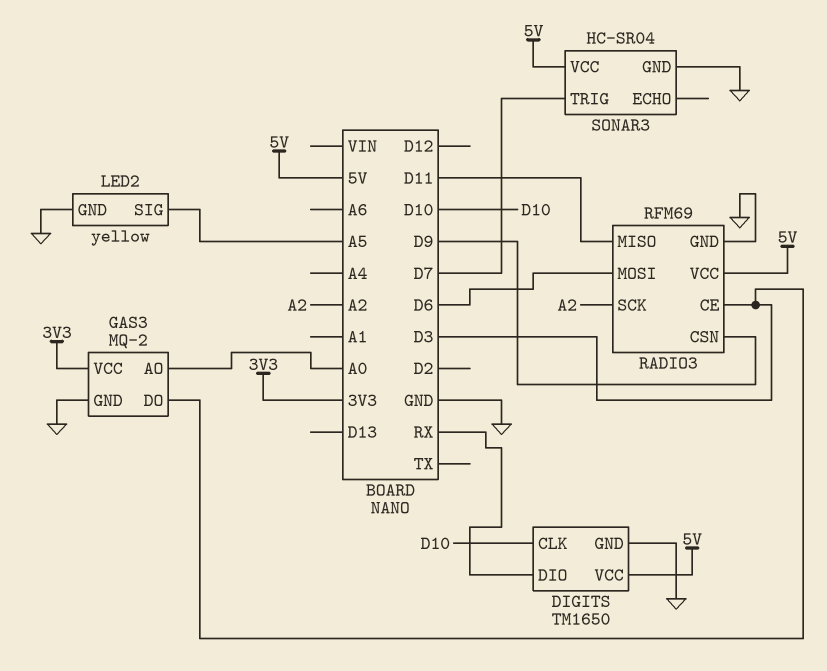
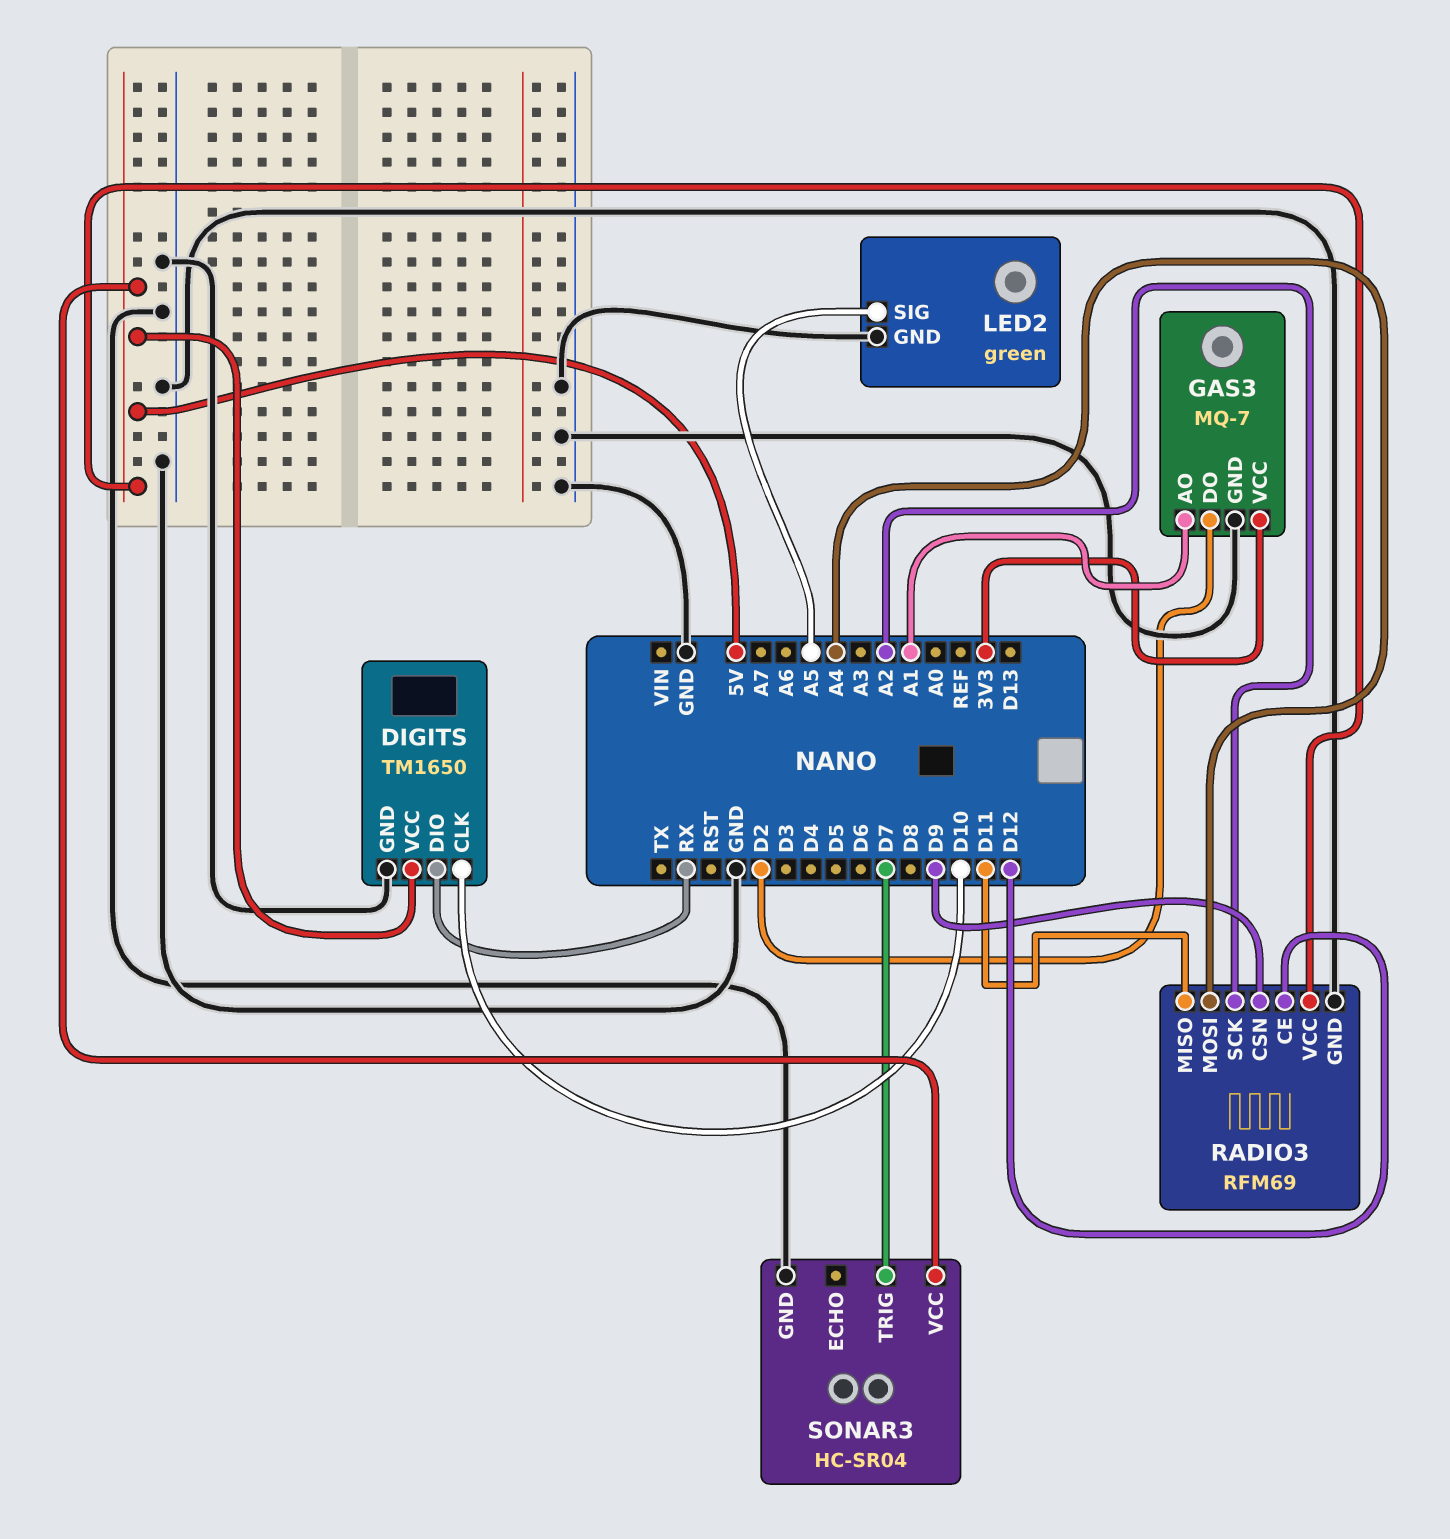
GAS3: MQ-2 -> MQ-7
GAS3 pin AO: A0 -> A1
GAS3 pin DO: D3 -> D2
LED2: yellow -> green
RADIO3 pin CE: D3 -> D12
RADIO3 pin MOSI: D6 -> A4

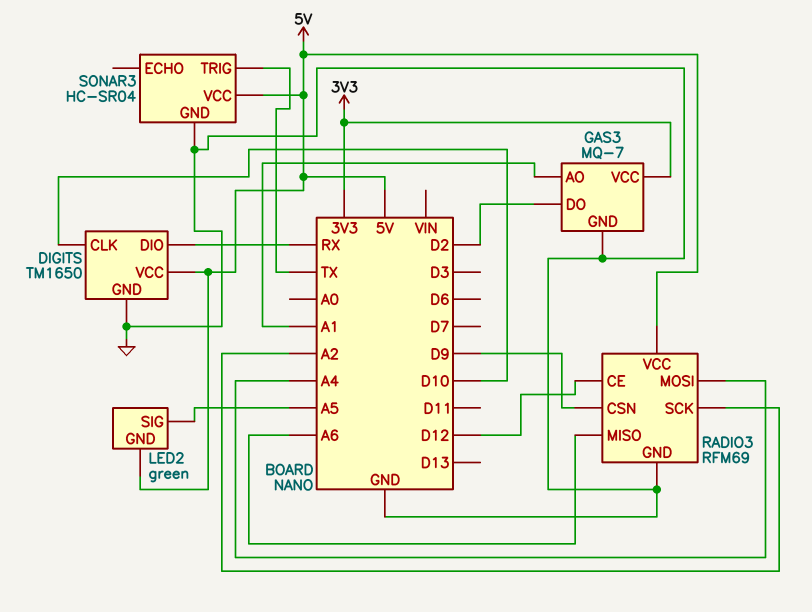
LED2 pin GND: GND -> 5V
RADIO3 pin MISO: D11 -> A6
SONAR3 pin TRIG: D7 -> TX

